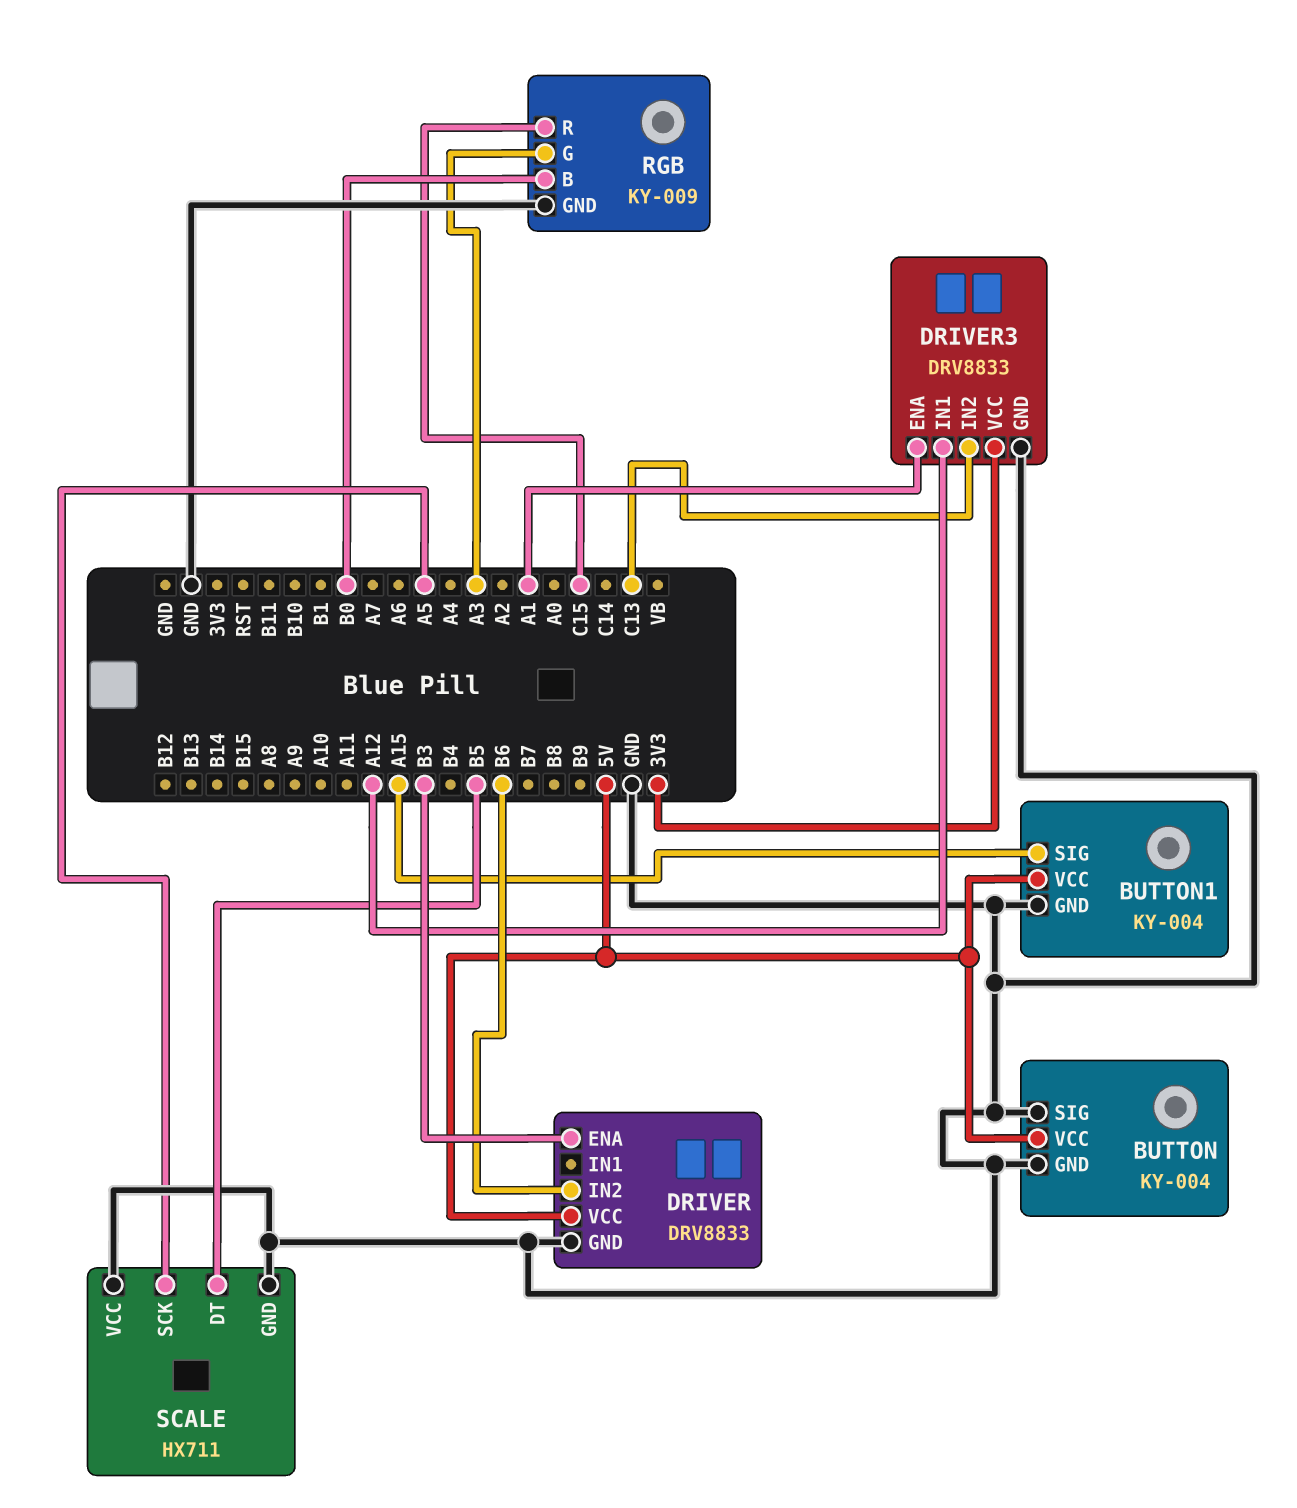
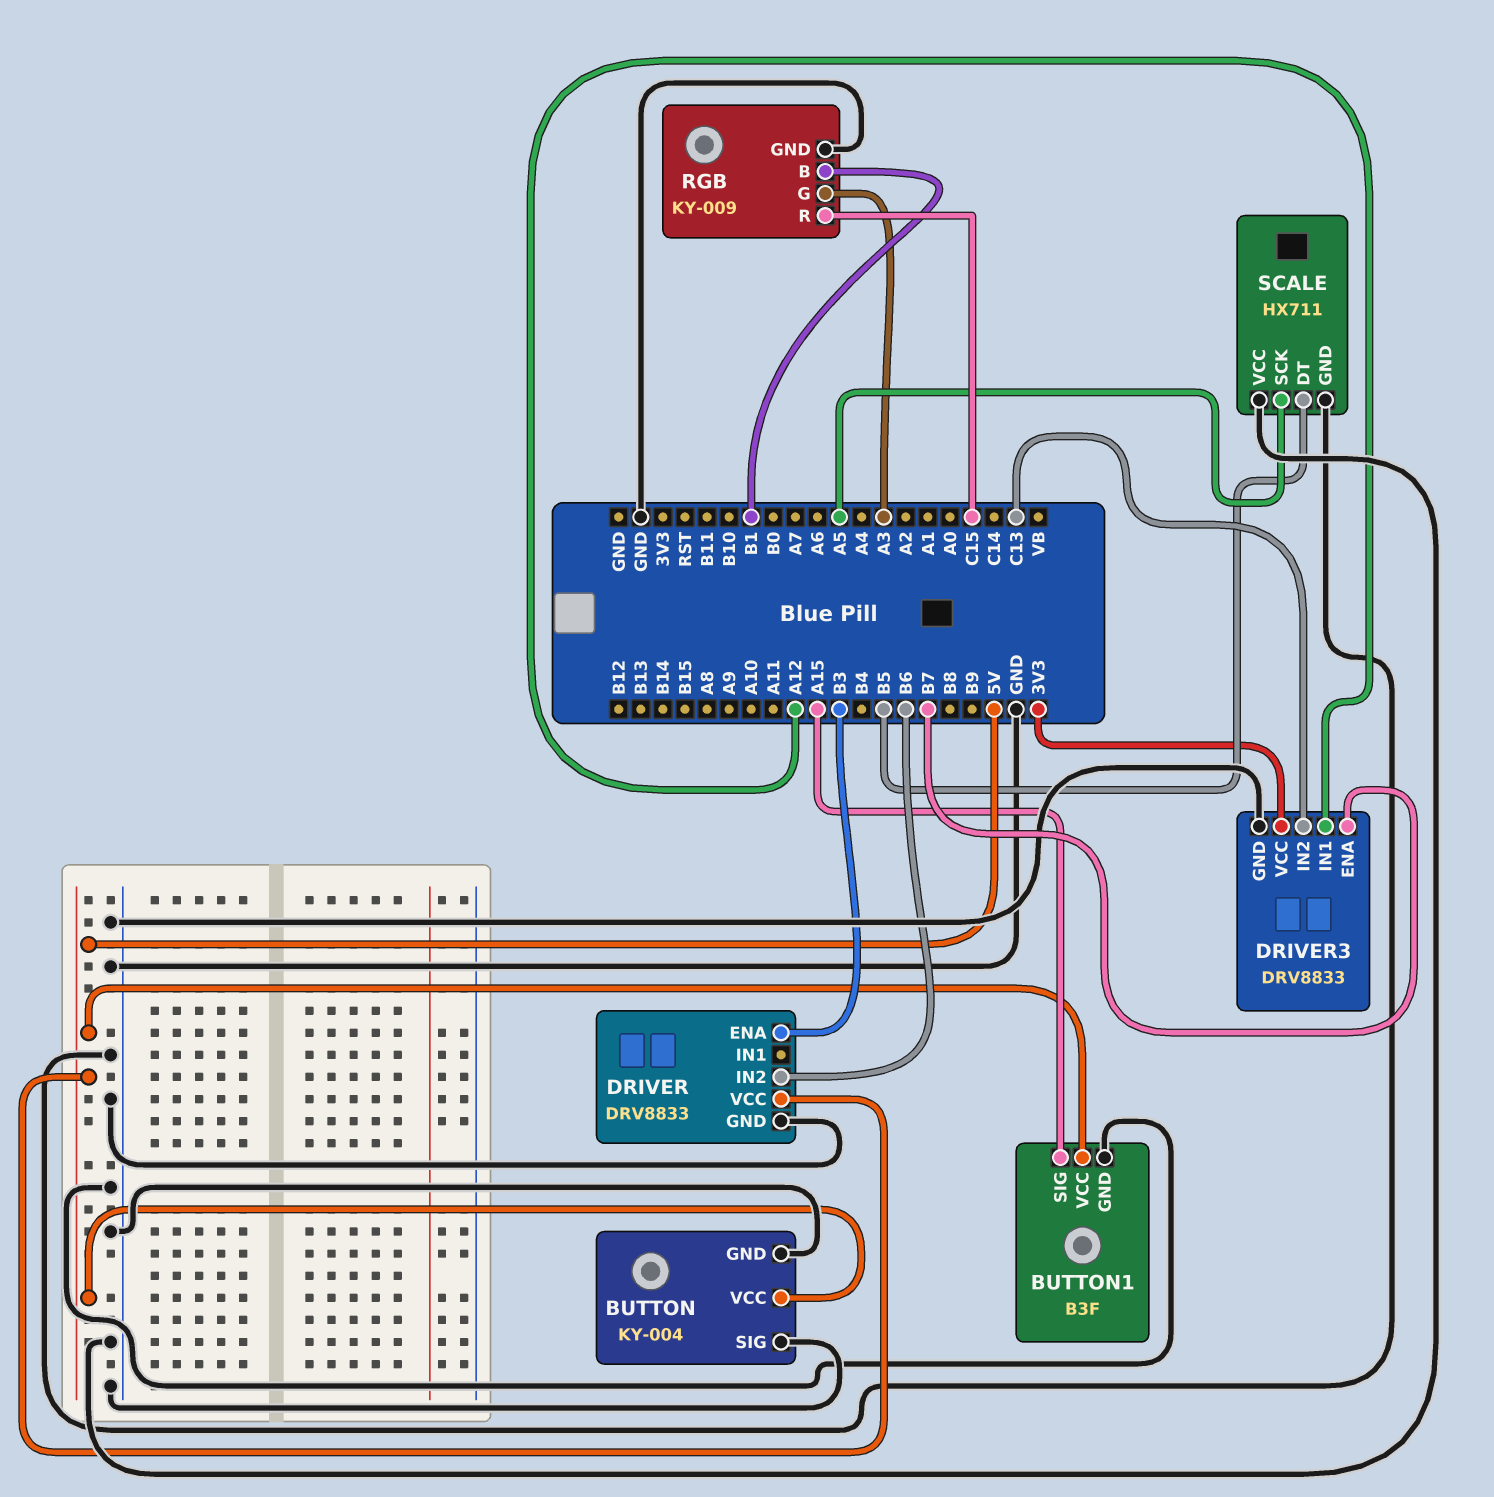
BUTTON1: KY-004 -> B3F
DRIVER3 pin ENA: A1 -> B7
RGB pin B: B0 -> B1

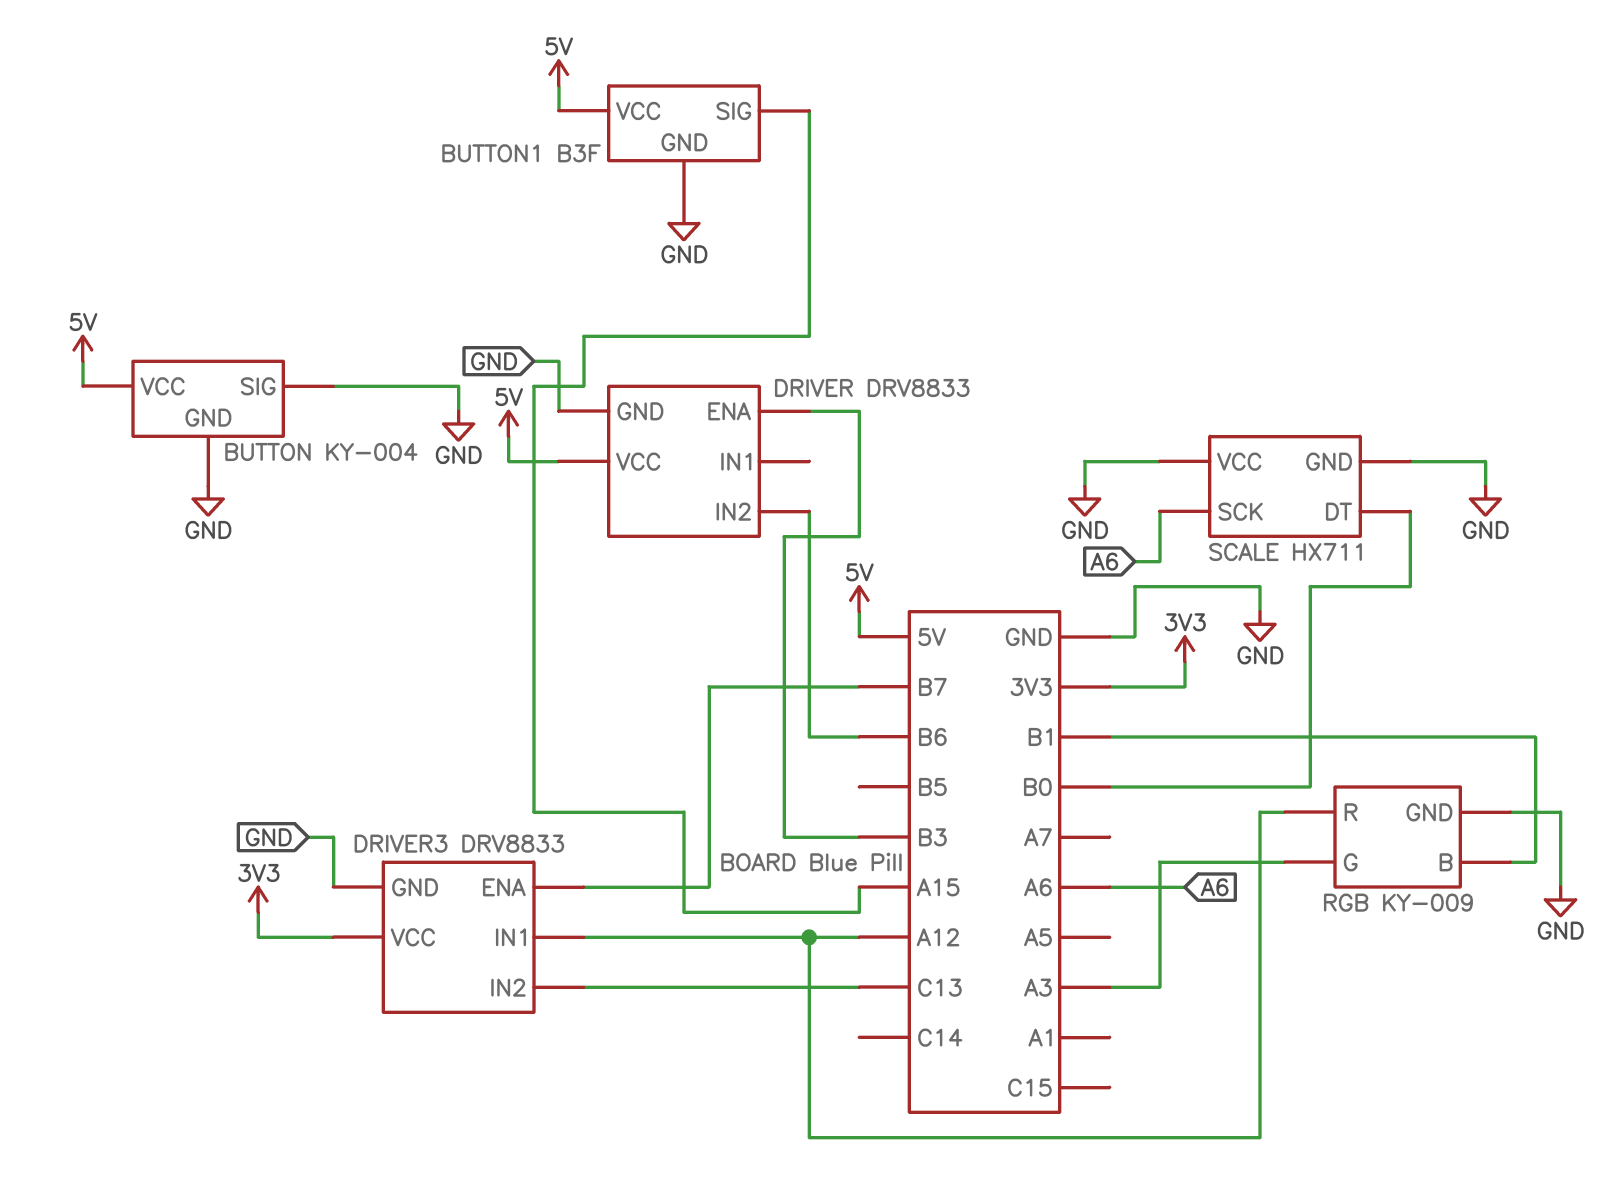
RGB pin R: C15 -> A12
SCALE pin DT: B5 -> B0
SCALE pin SCK: A5 -> A6

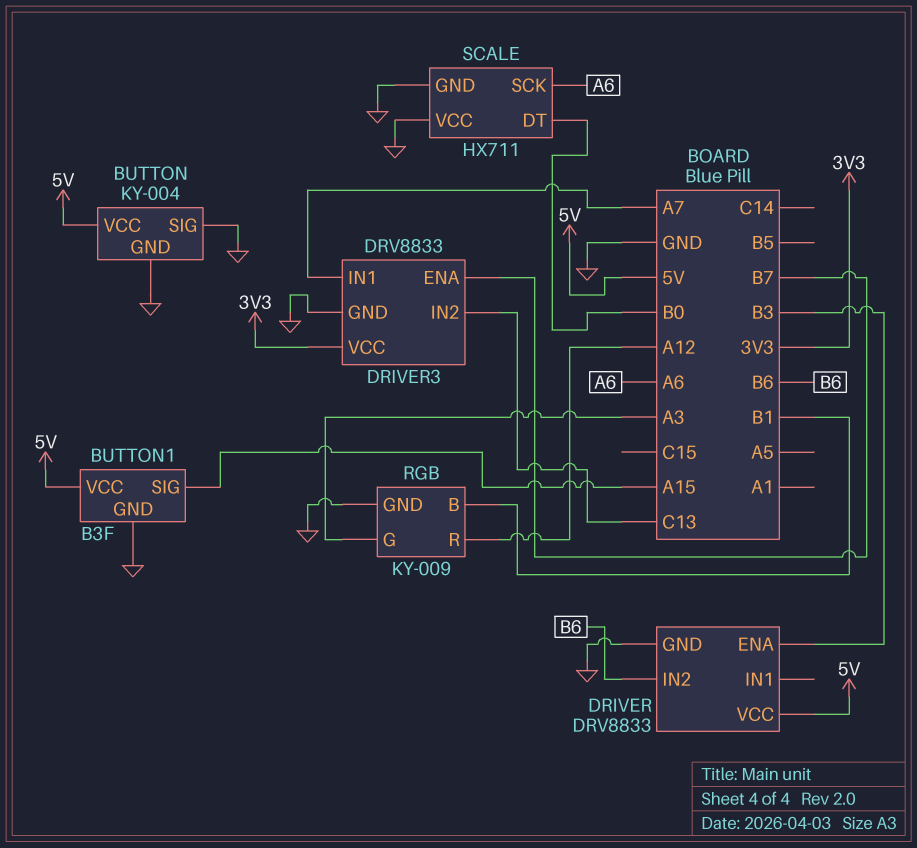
DRIVER3 pin IN1: A12 -> A7

